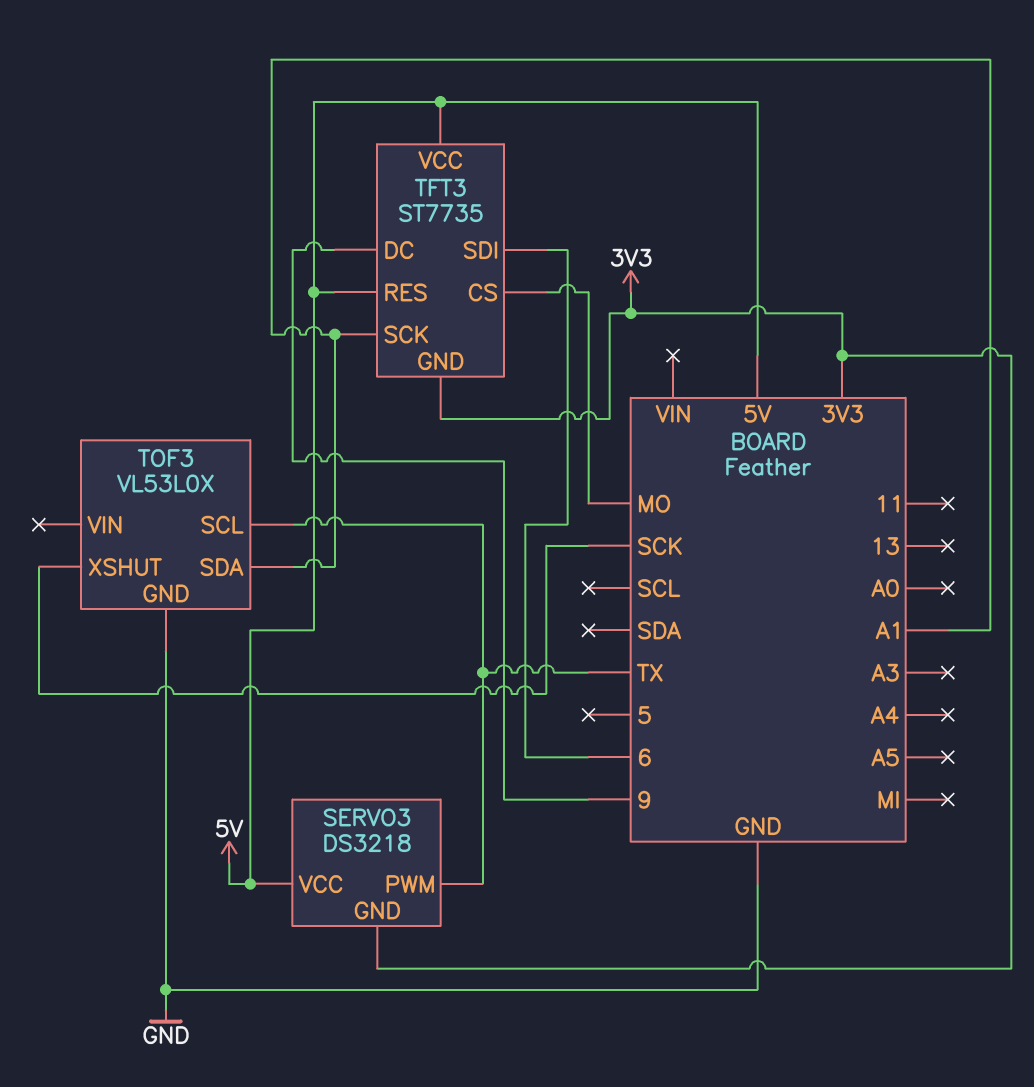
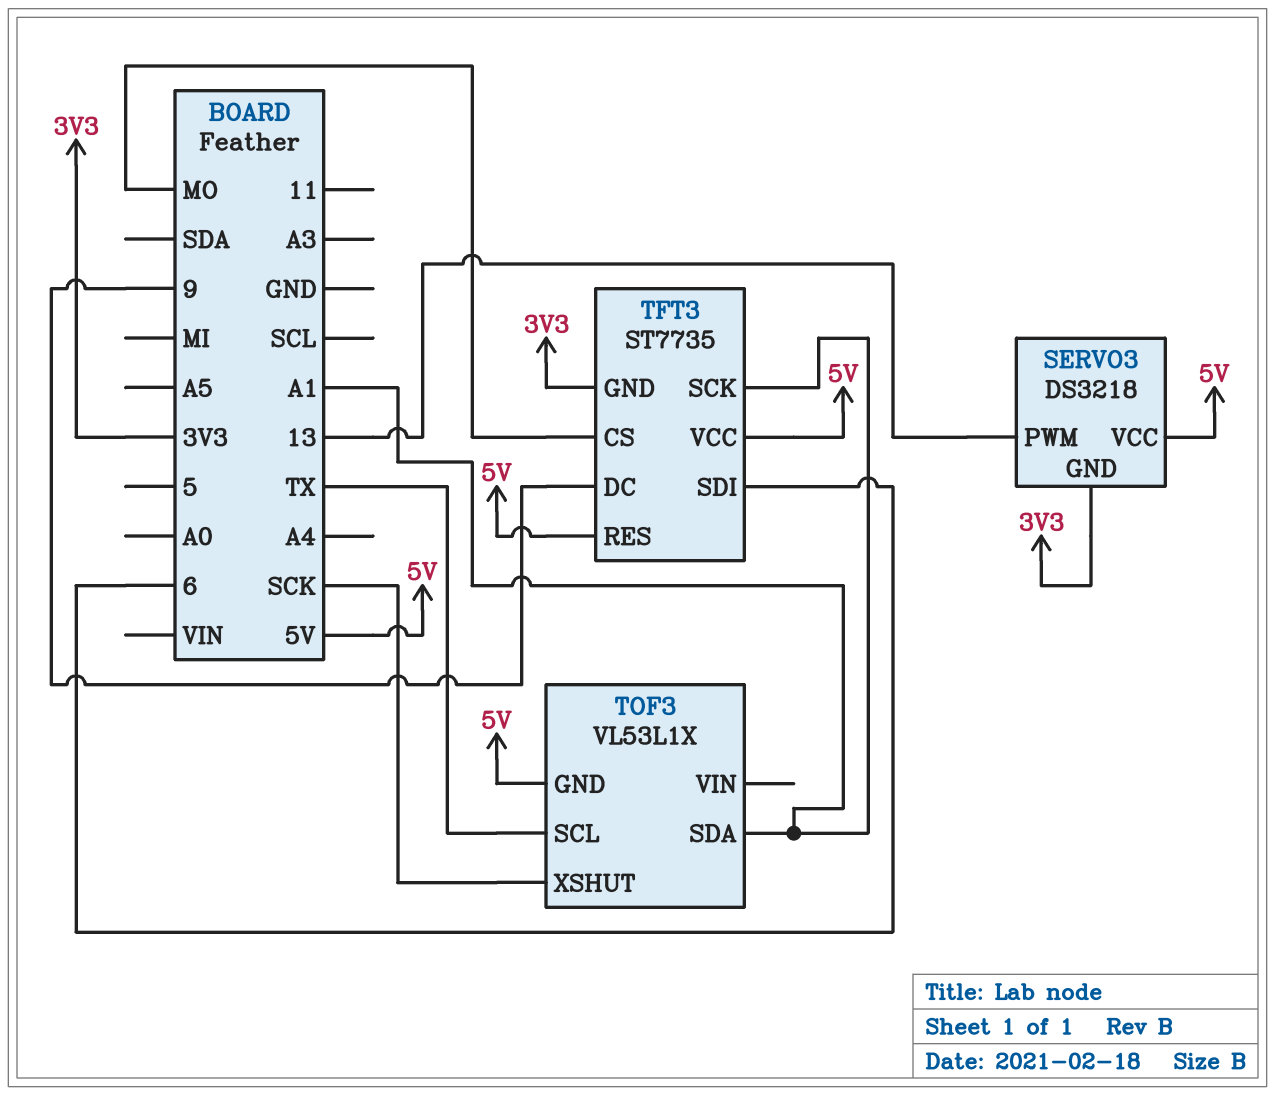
SERVO3 pin PWM: TX -> 13
TOF3: VL53L0X -> VL53L1X
TOF3 pin GND: GND -> 5V

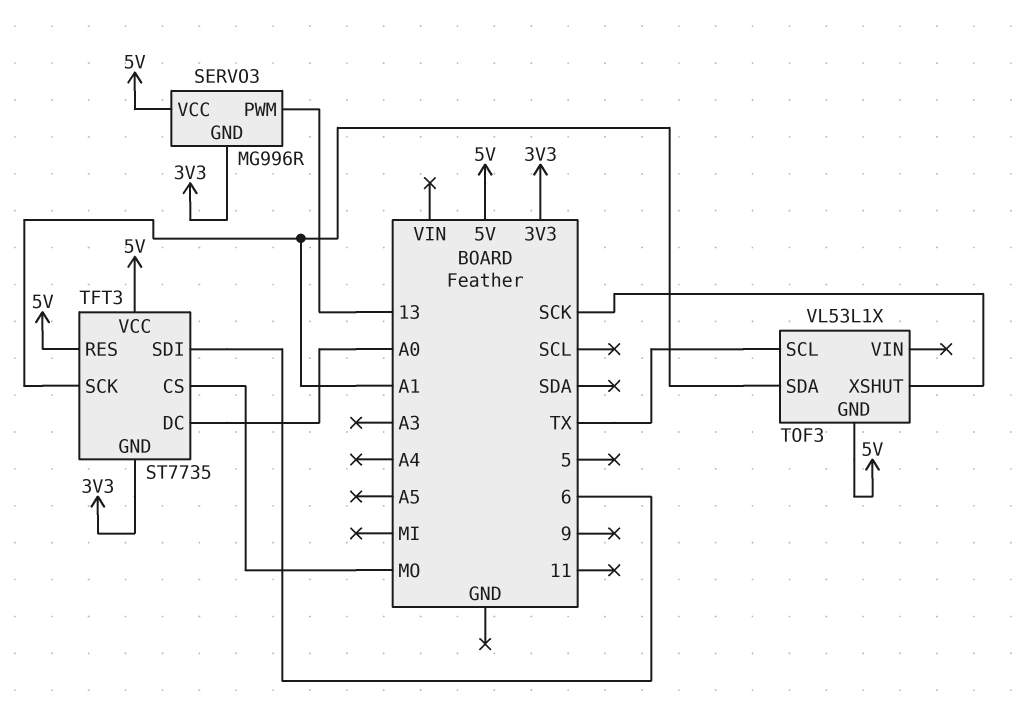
SERVO3: DS3218 -> MG996R
TFT3 pin DC: 9 -> A0

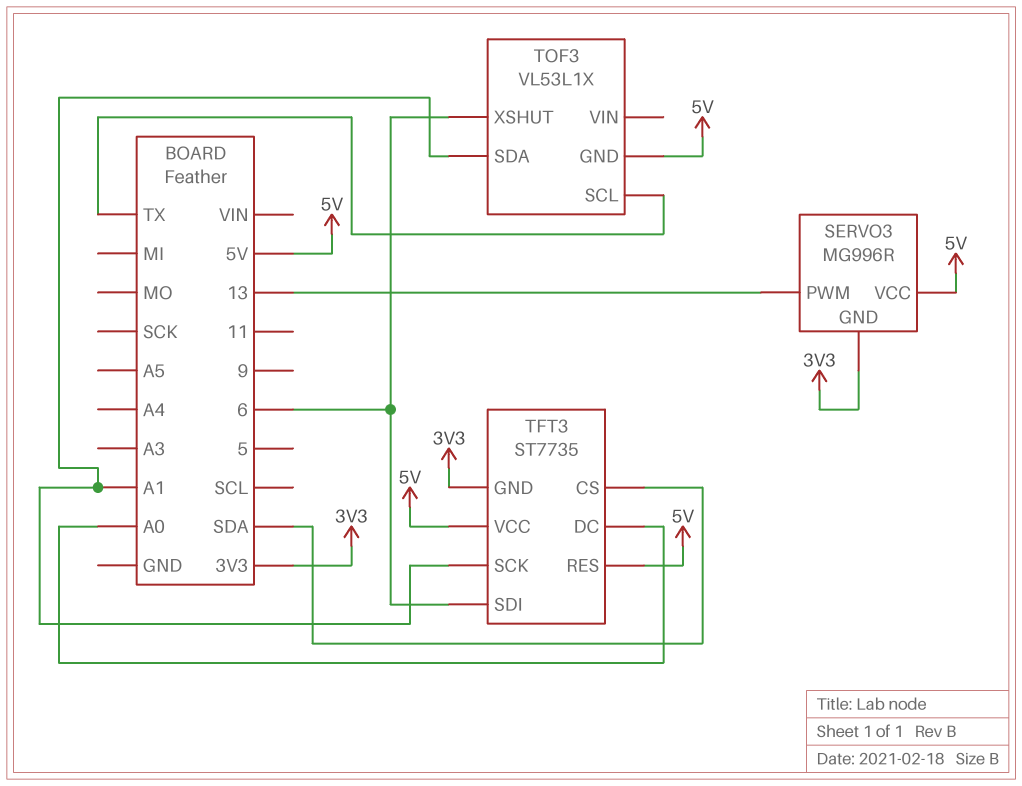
TFT3 pin CS: MO -> SDA
TOF3 pin XSHUT: SCK -> 6

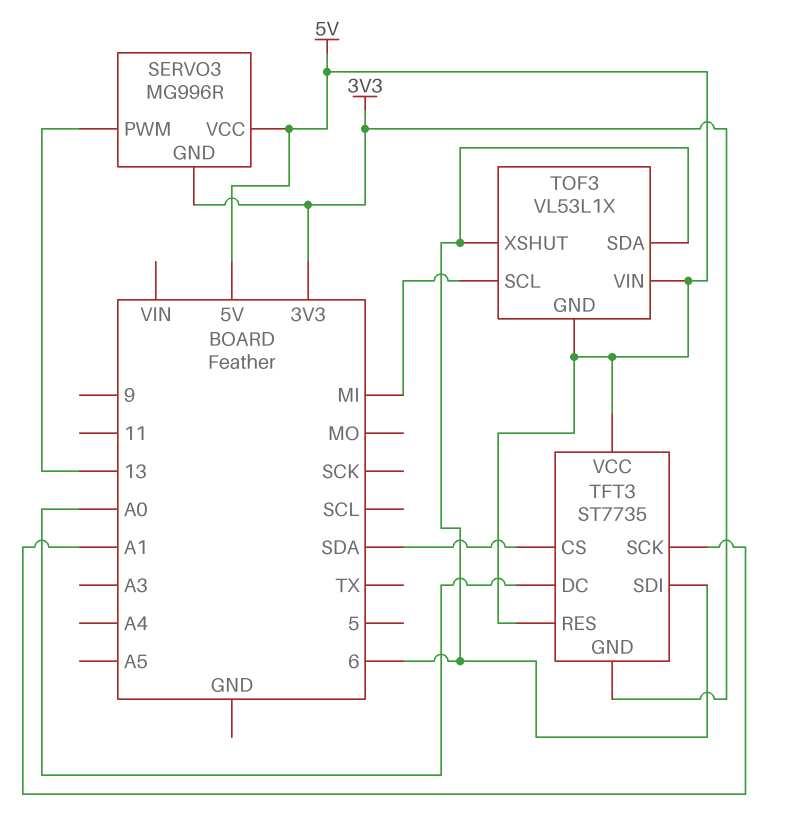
TOF3 pin SCL: TX -> MI
TOF3 pin SDA: A1 -> 6
TOF3 pin VIN: none -> 5V

